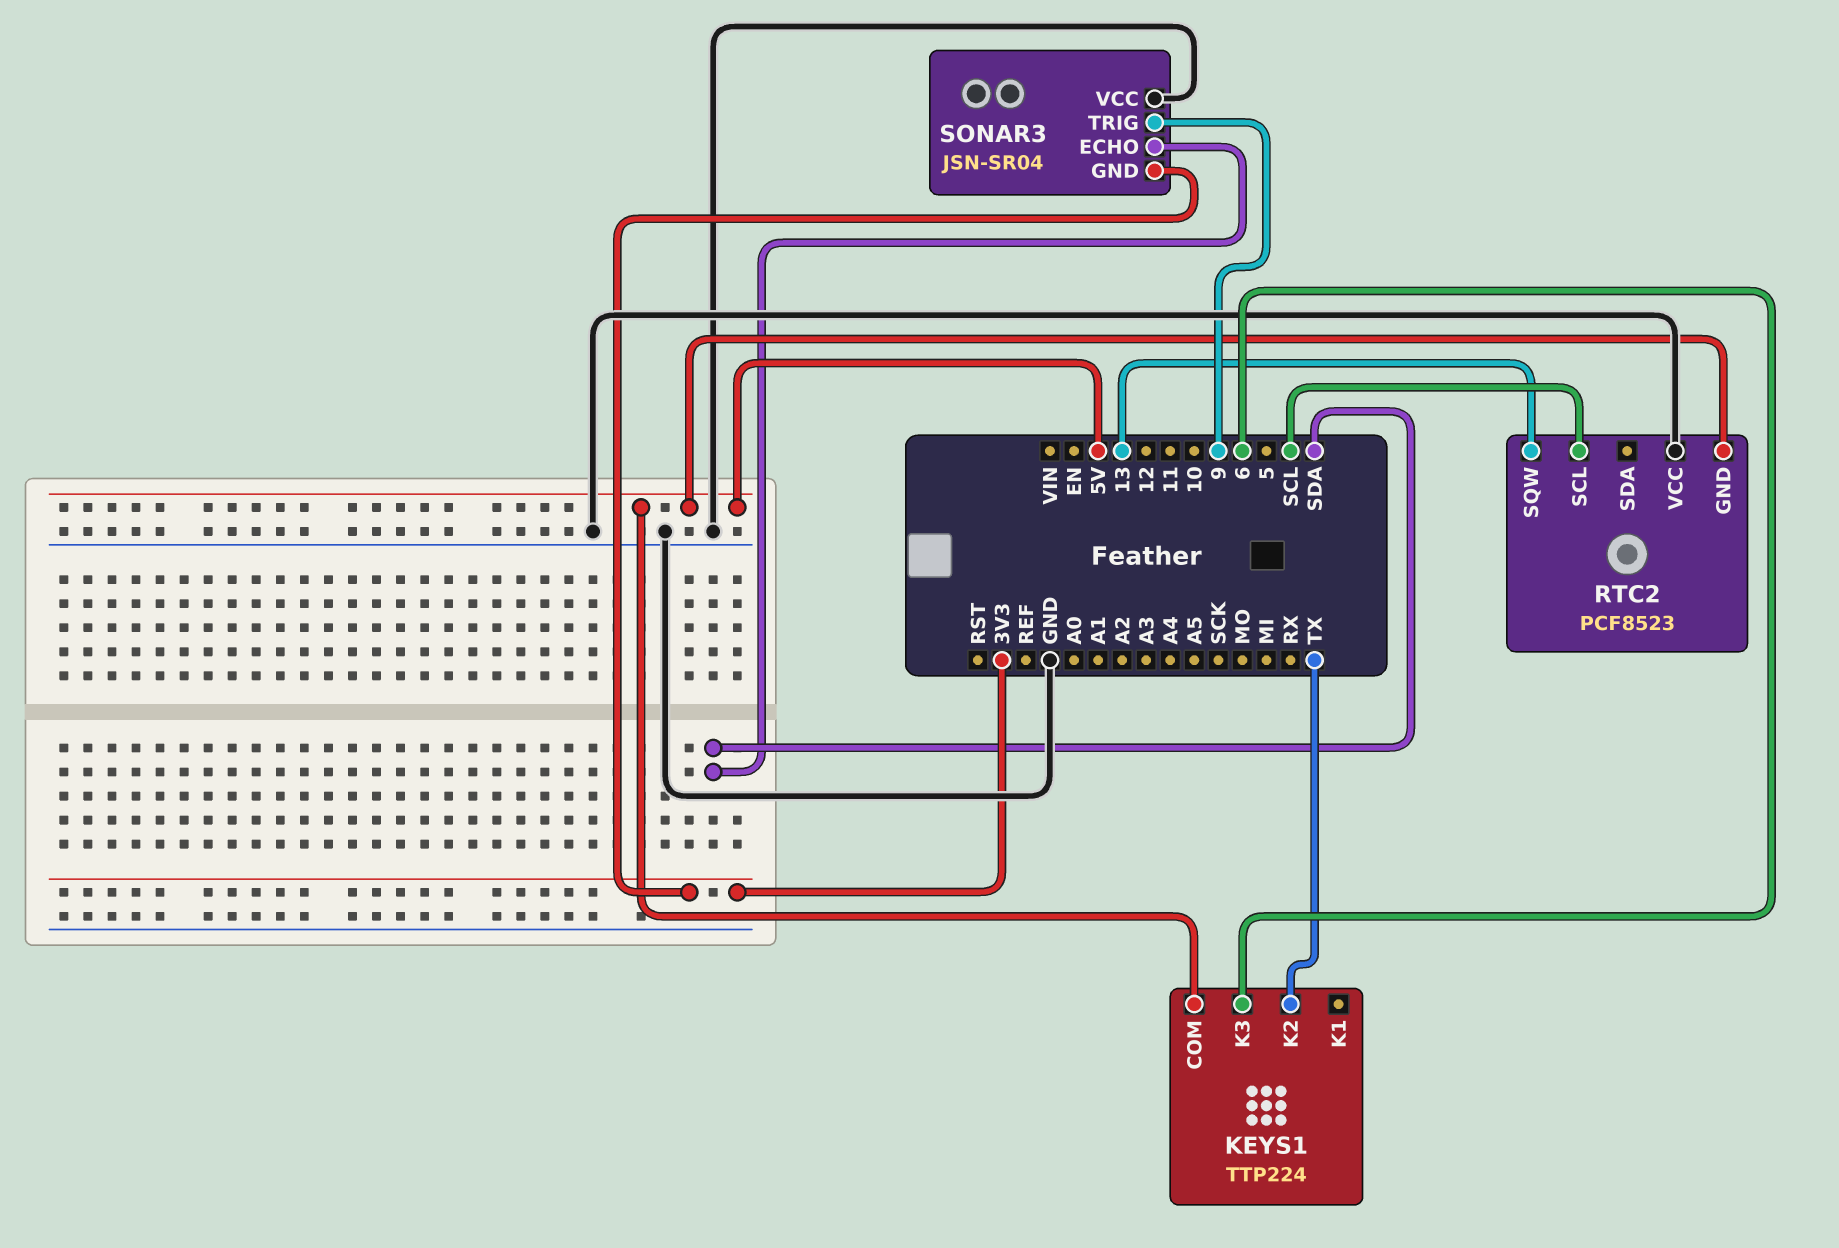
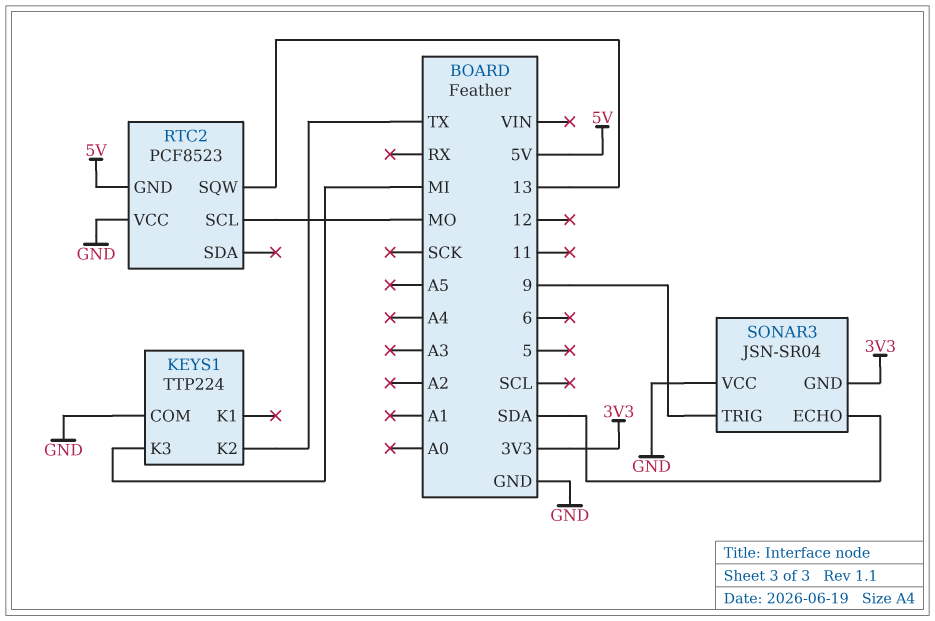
KEYS1 pin COM: 5V -> GND
KEYS1 pin K3: 6 -> MI
RTC2 pin SCL: SCL -> MO

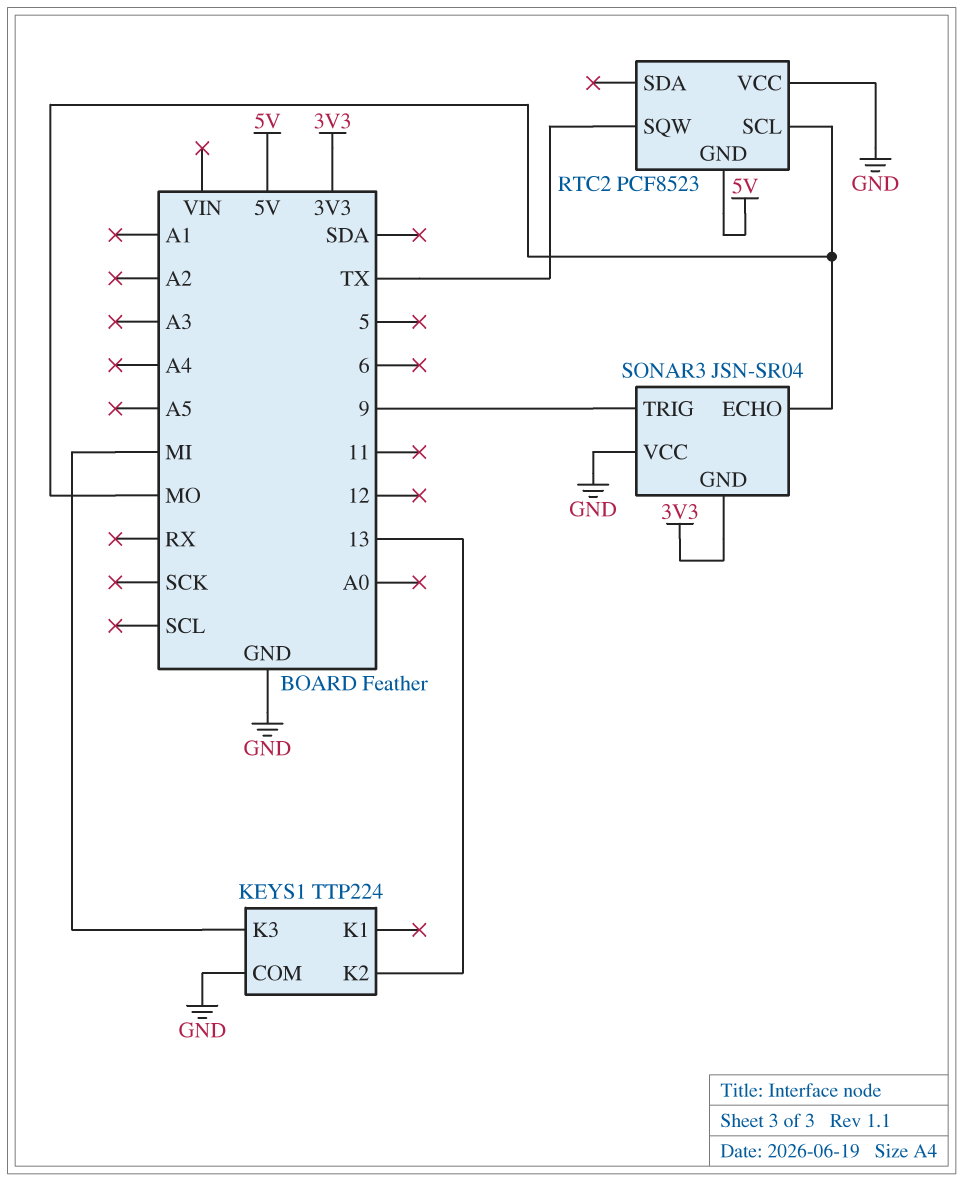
KEYS1 pin K2: TX -> 13
RTC2 pin SQW: 13 -> TX
SONAR3 pin ECHO: SDA -> MO

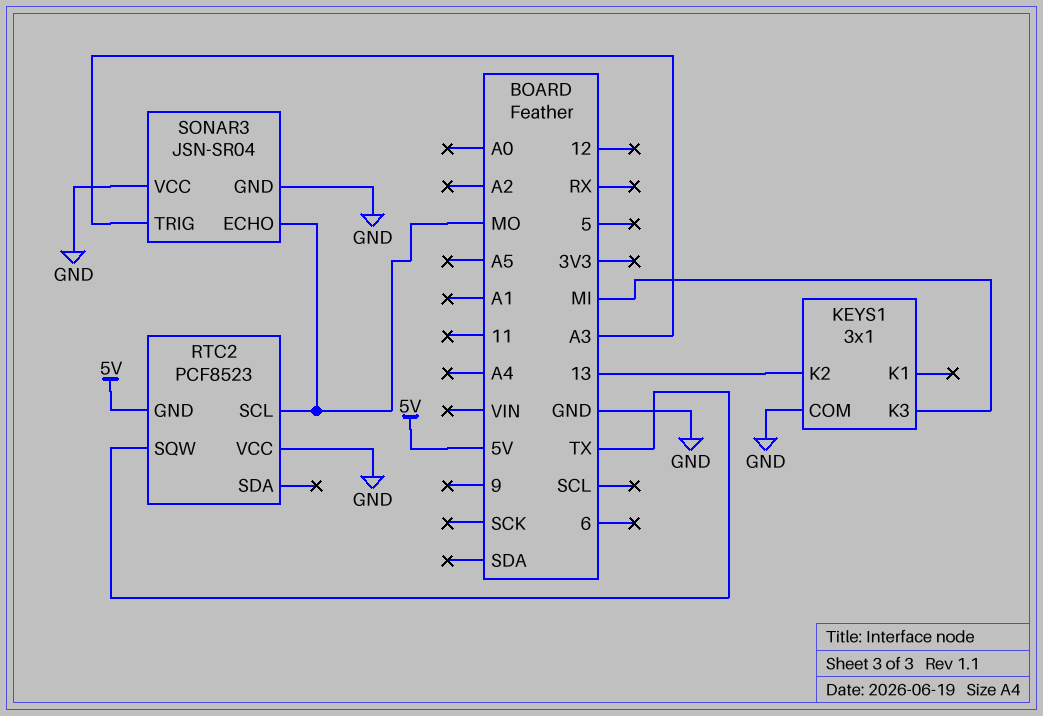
KEYS1: TTP224 -> 3x1
SONAR3 pin GND: 3V3 -> GND
SONAR3 pin TRIG: 9 -> A3

